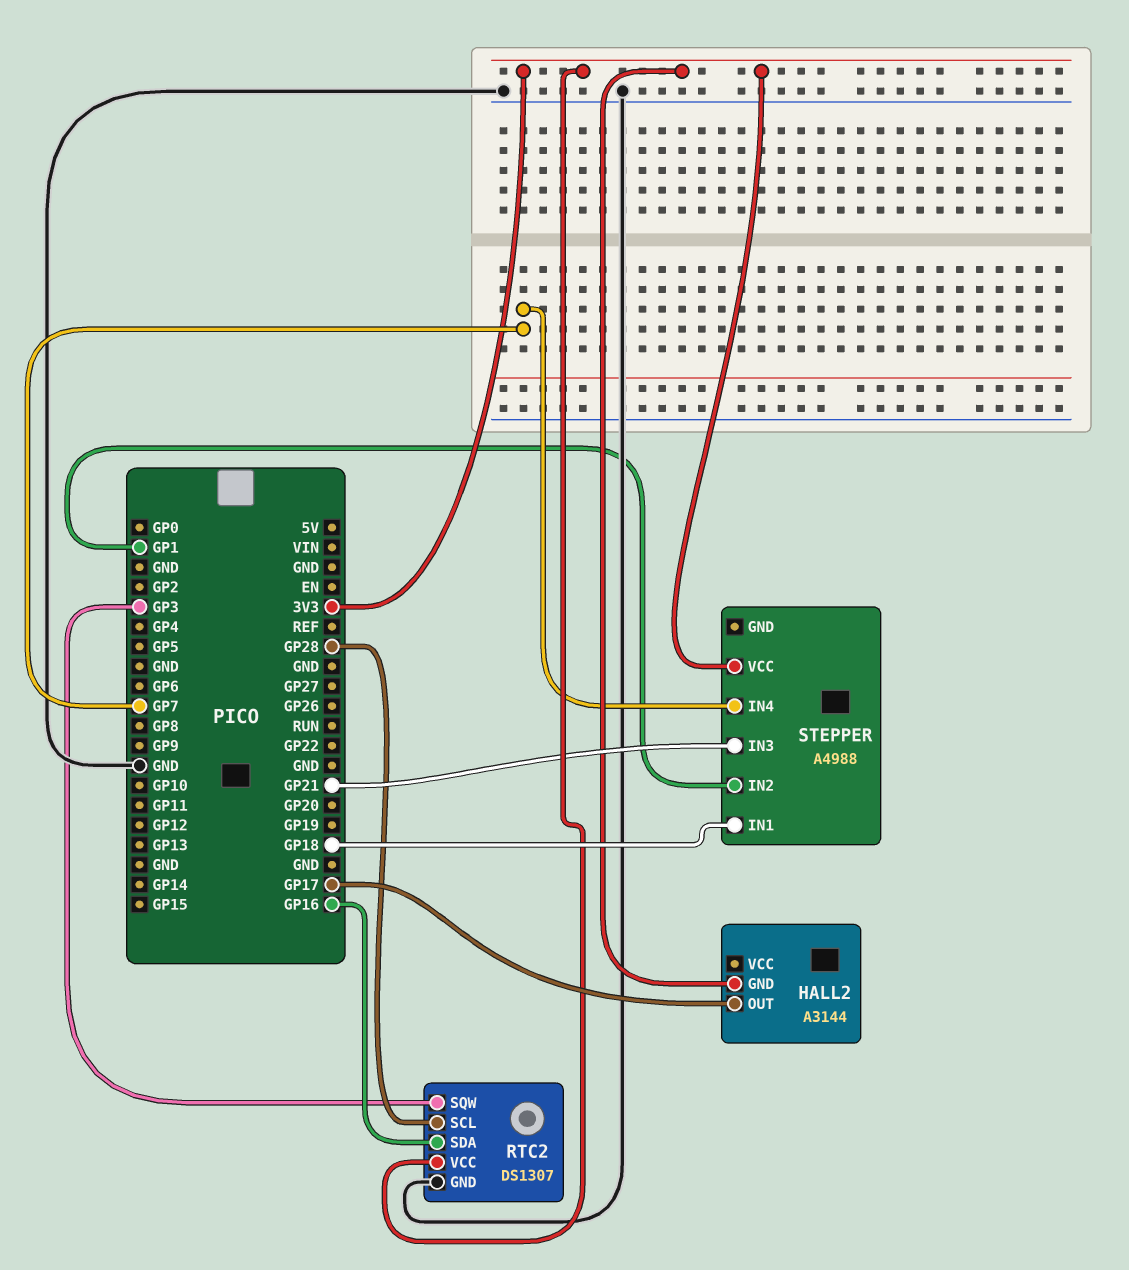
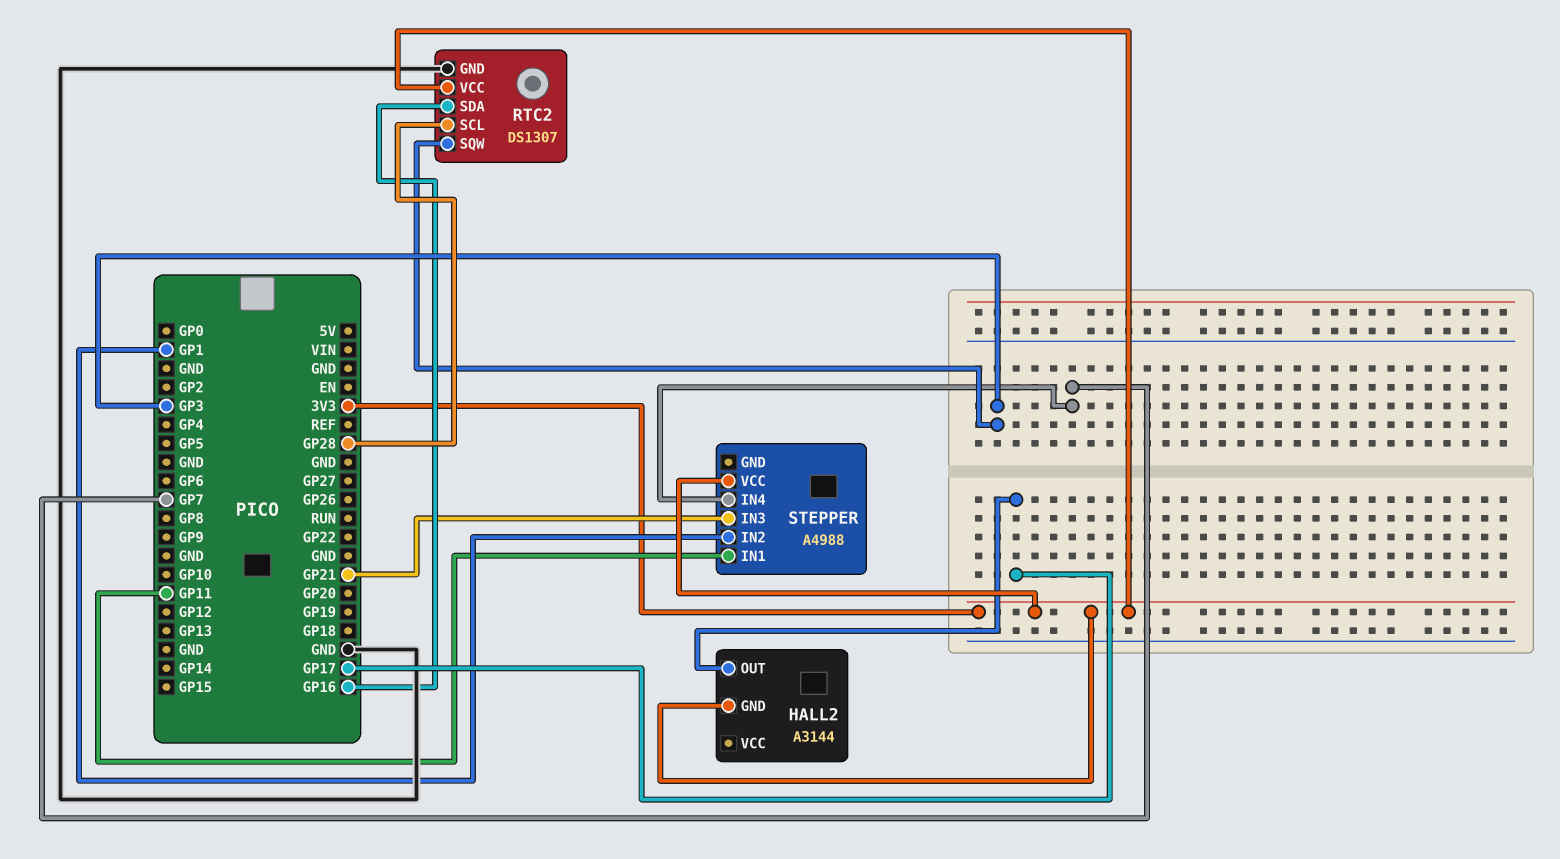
STEPPER pin IN1: GP18 -> GP11

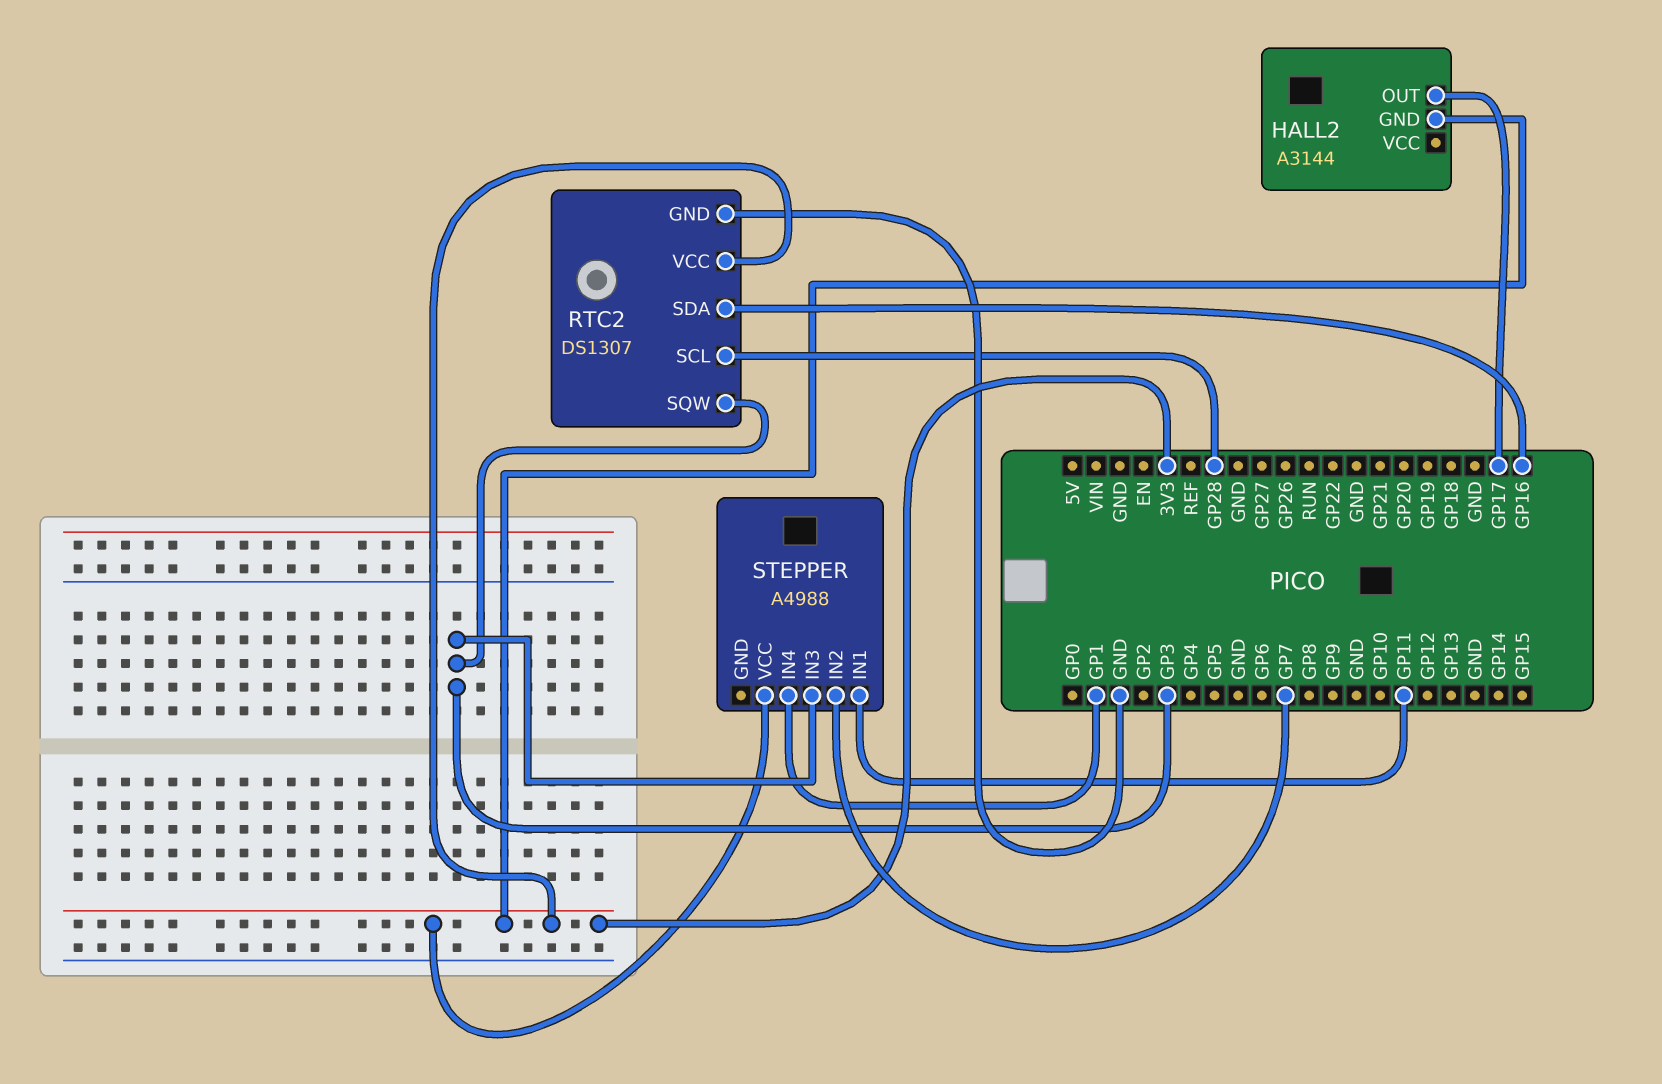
STEPPER pin IN2: GP1 -> GP7
STEPPER pin IN3: GP21 -> GP3
STEPPER pin IN4: GP7 -> GP1

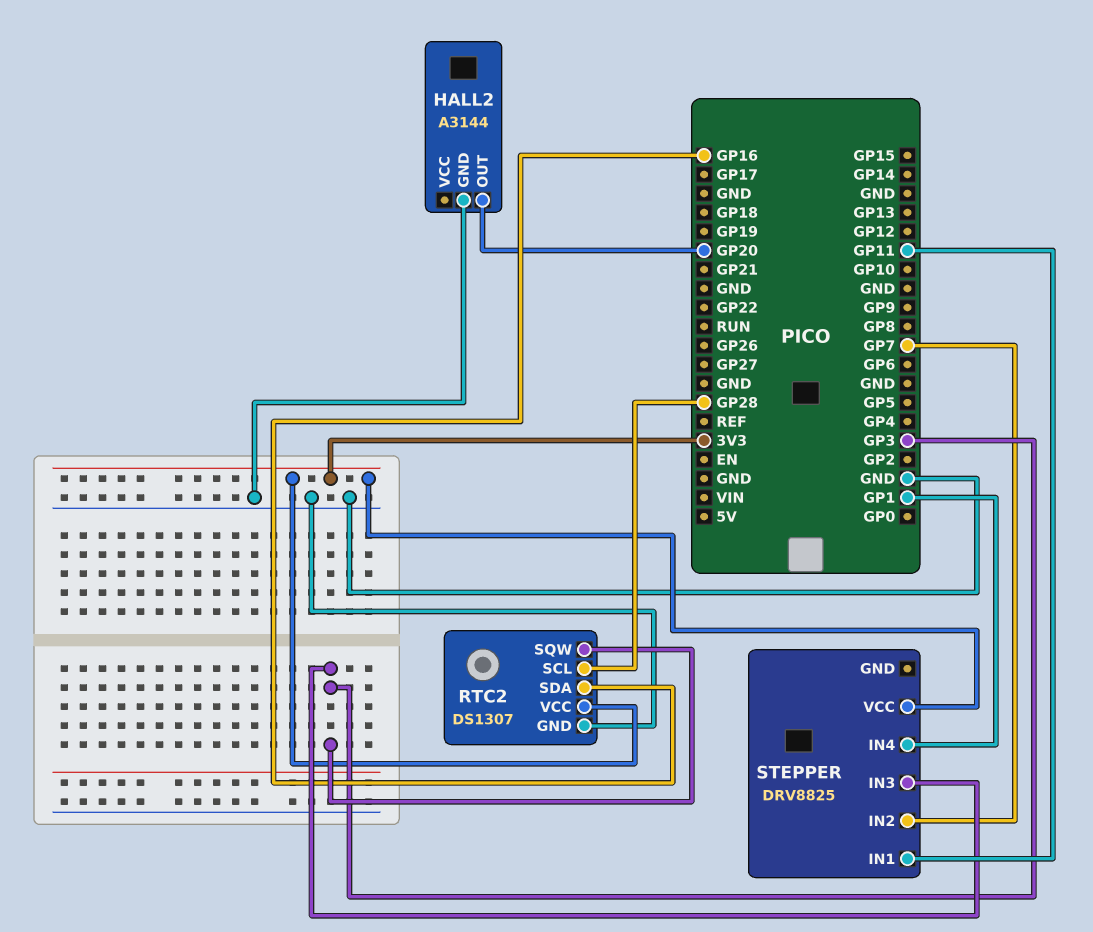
HALL2 pin GND: 3V3 -> GND
HALL2 pin OUT: GP17 -> GP20
STEPPER: A4988 -> DRV8825

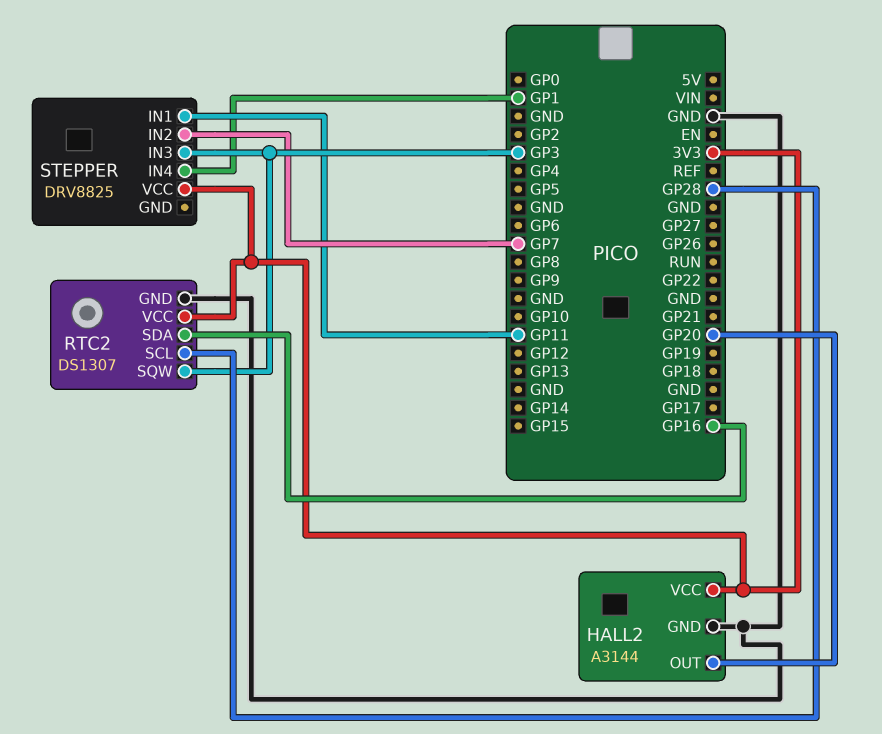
HALL2 pin VCC: none -> 3V3

